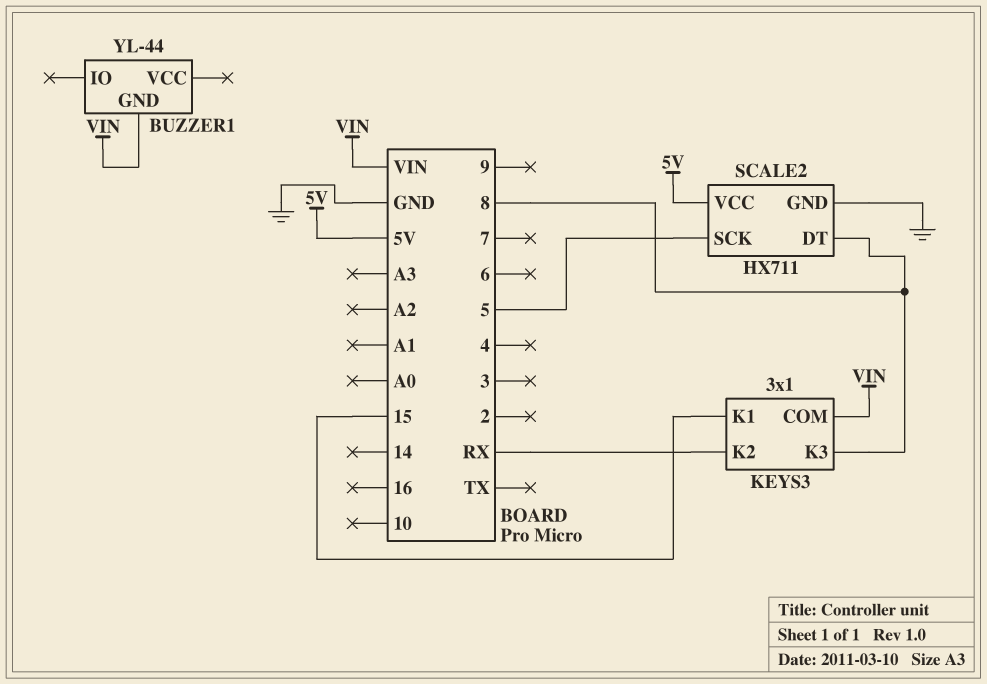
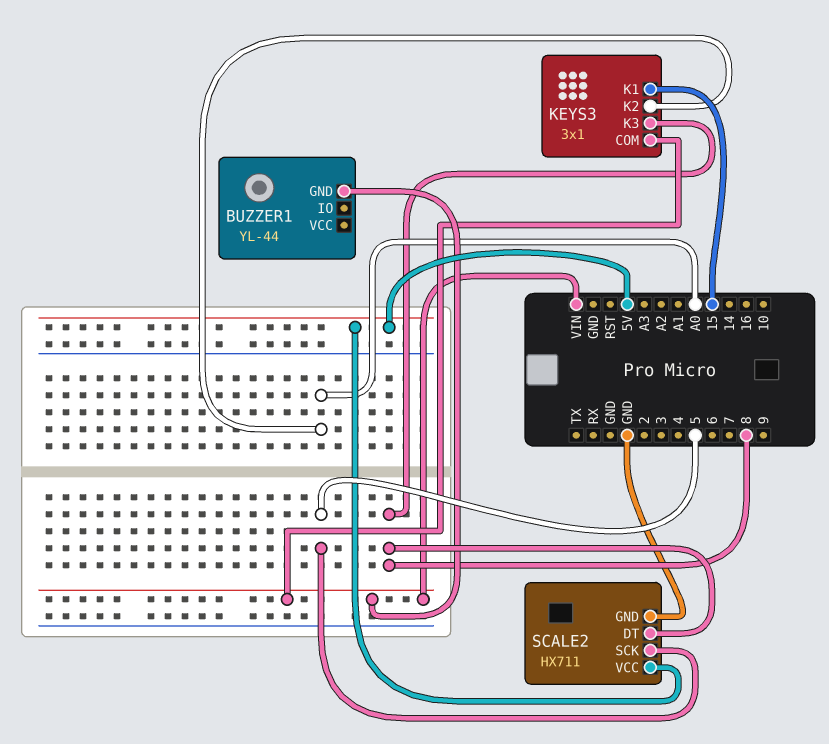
KEYS3 pin K2: RX -> A0

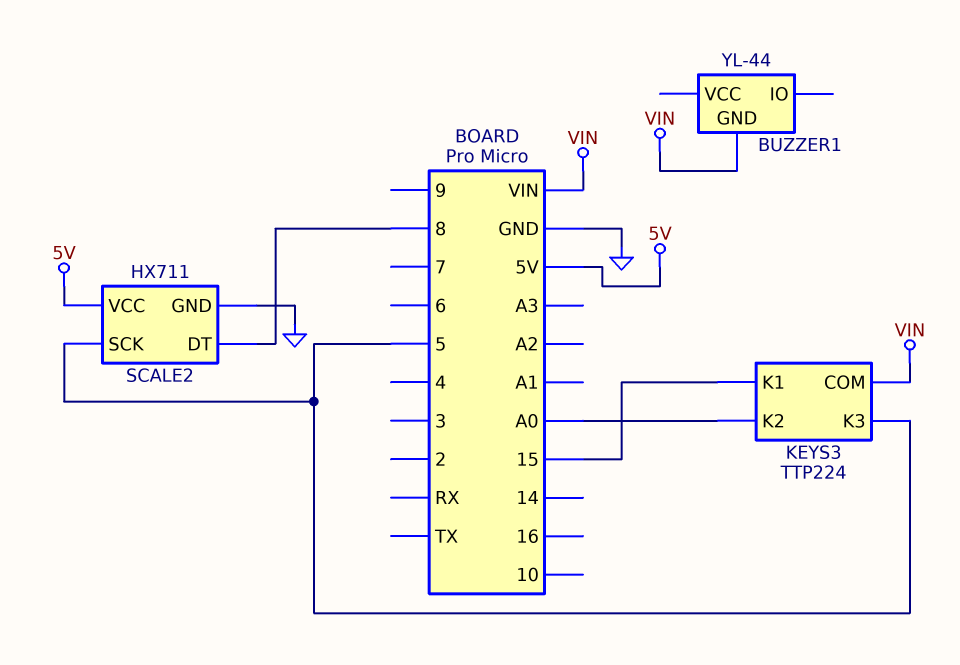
KEYS3: 3x1 -> TTP224
KEYS3 pin K3: 8 -> 5

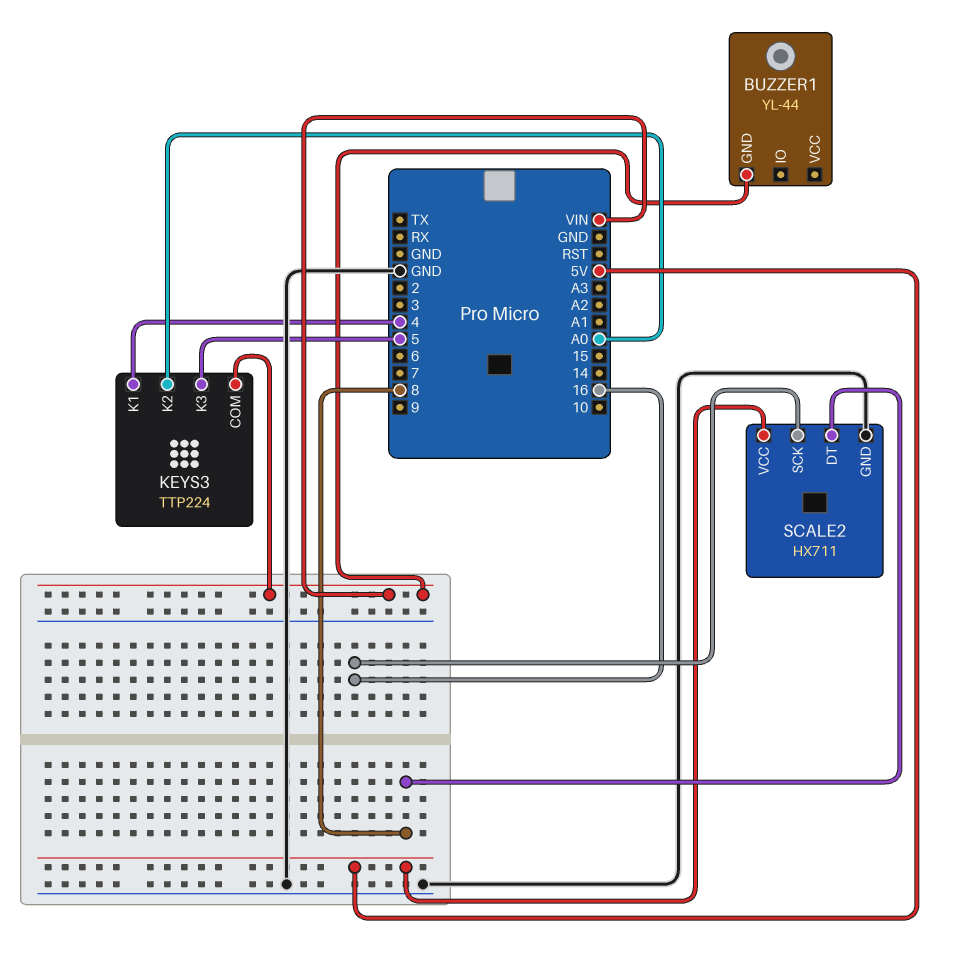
KEYS3 pin K1: 15 -> 4
SCALE2 pin SCK: 5 -> 16

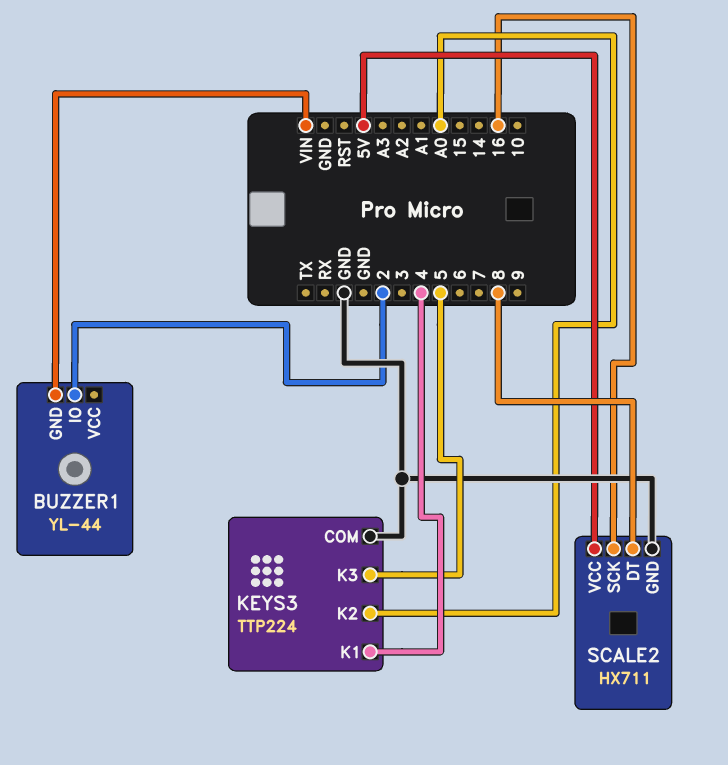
BUZZER1 pin IO: none -> 2
KEYS3 pin COM: VIN -> GND

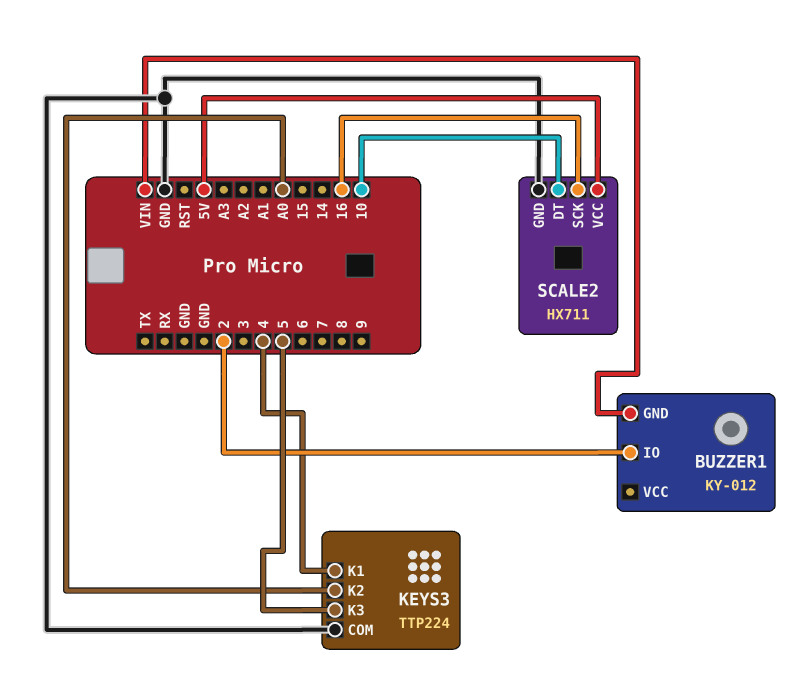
BUZZER1: YL-44 -> KY-012
SCALE2 pin DT: 8 -> 10

